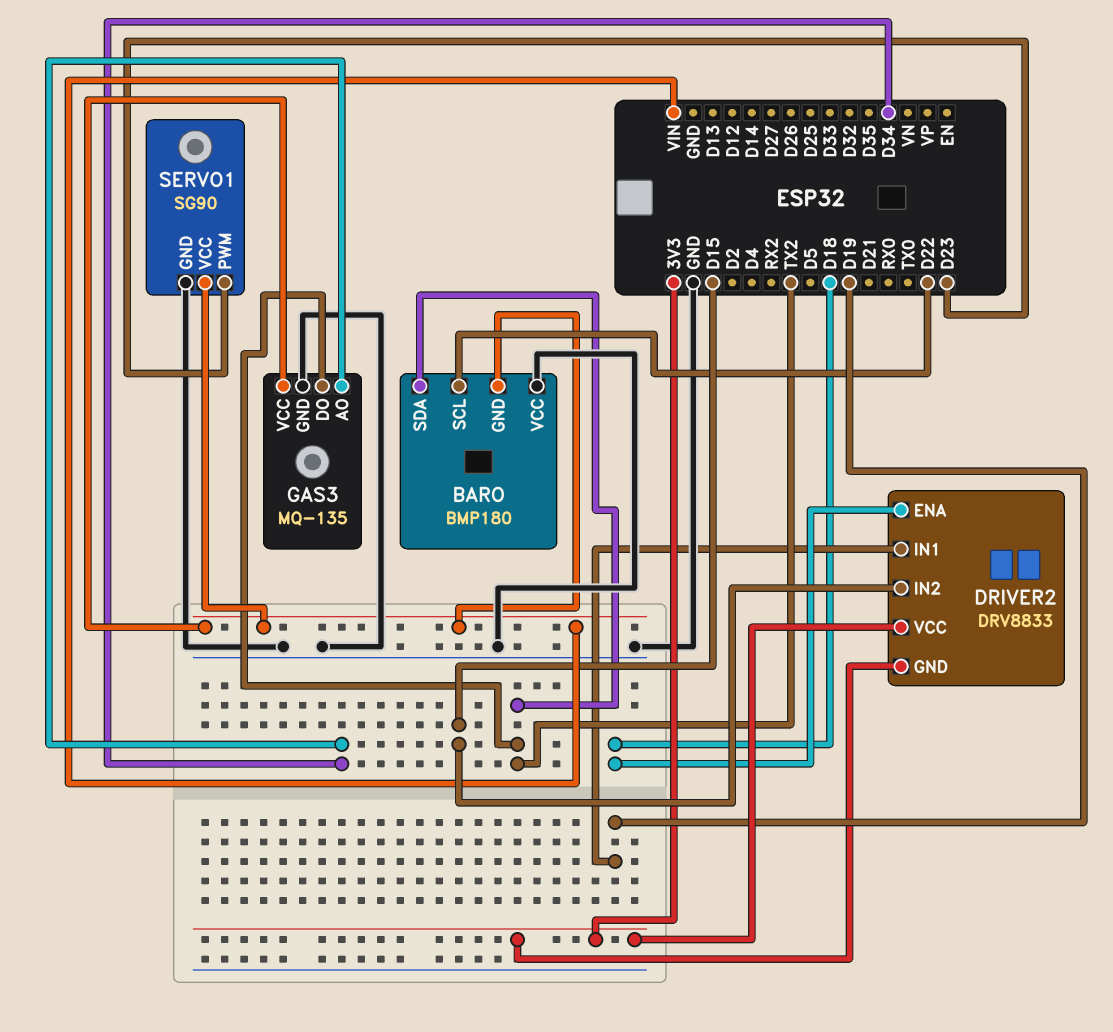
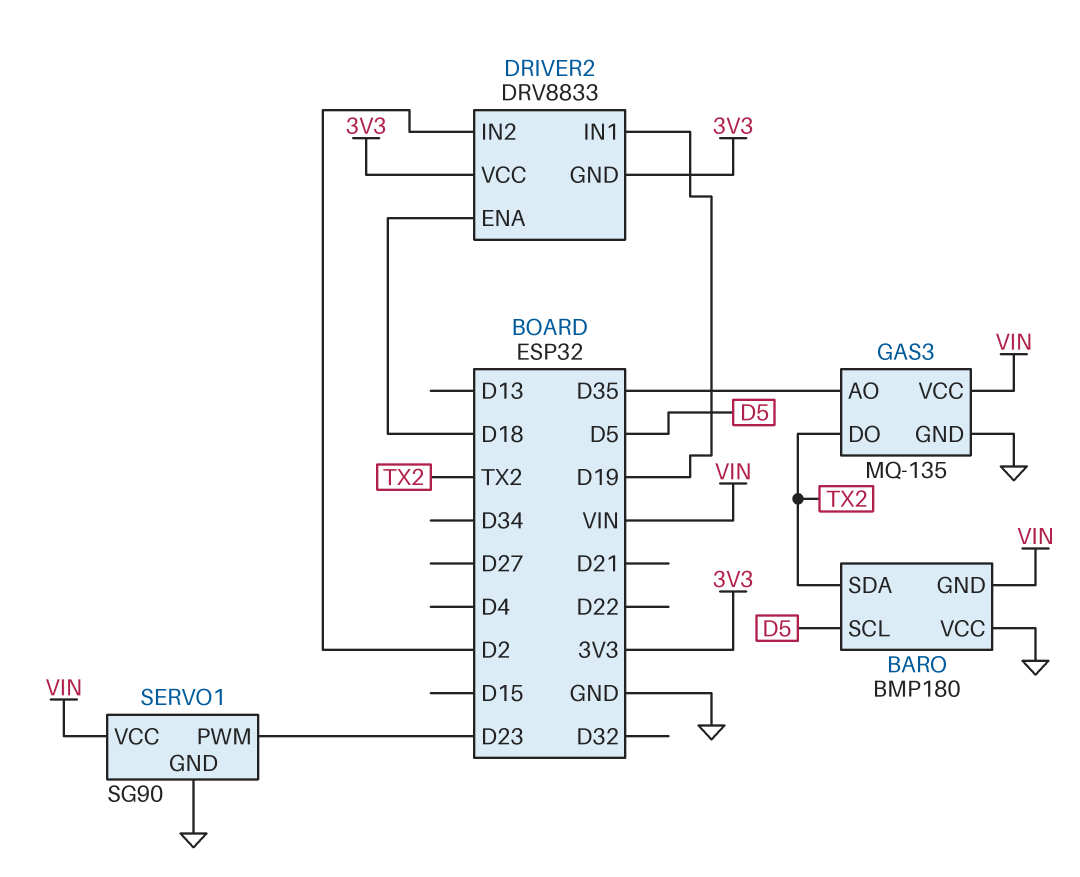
BARO pin SCL: D22 -> D5
DRIVER2 pin IN2: D15 -> D2
GAS3 pin AO: D34 -> D35

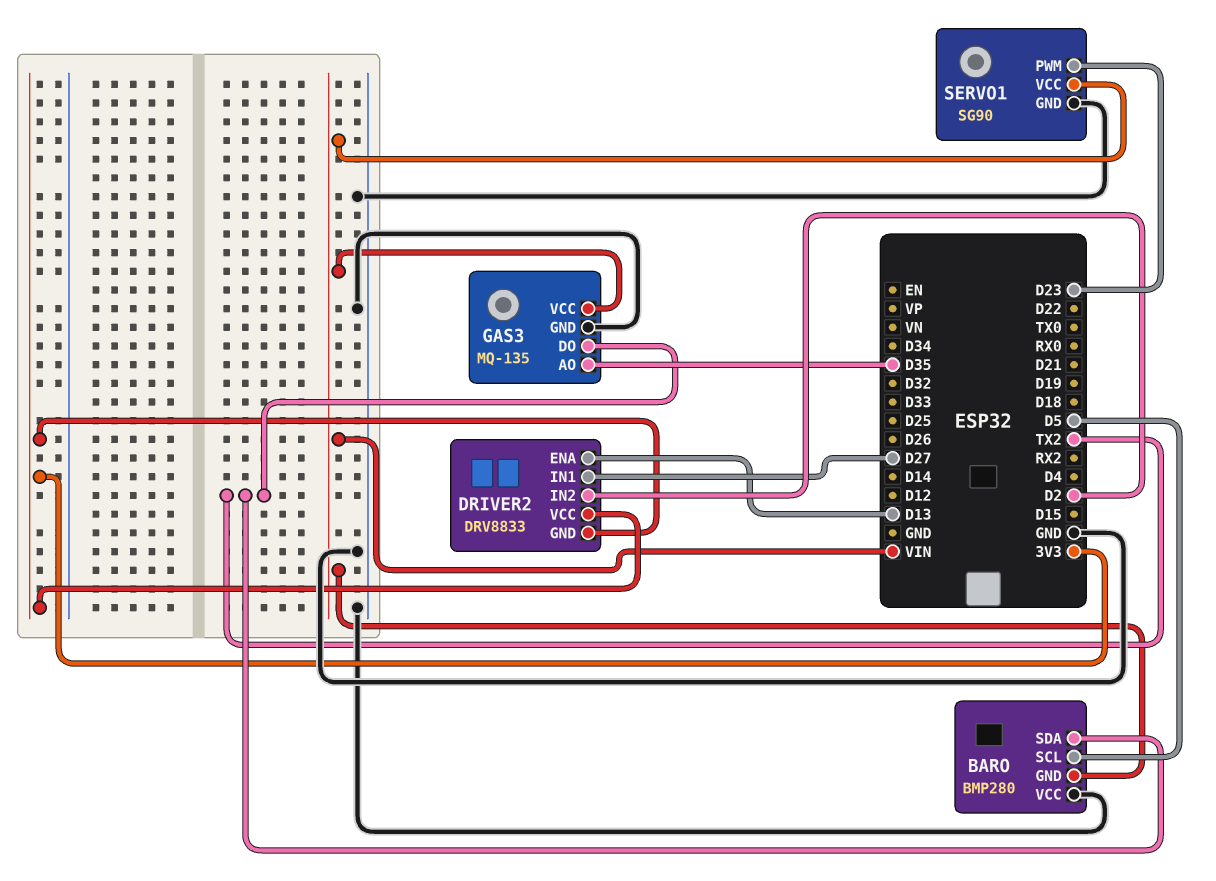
BARO: BMP180 -> BMP280
DRIVER2 pin ENA: D18 -> D13
DRIVER2 pin IN1: D19 -> D27

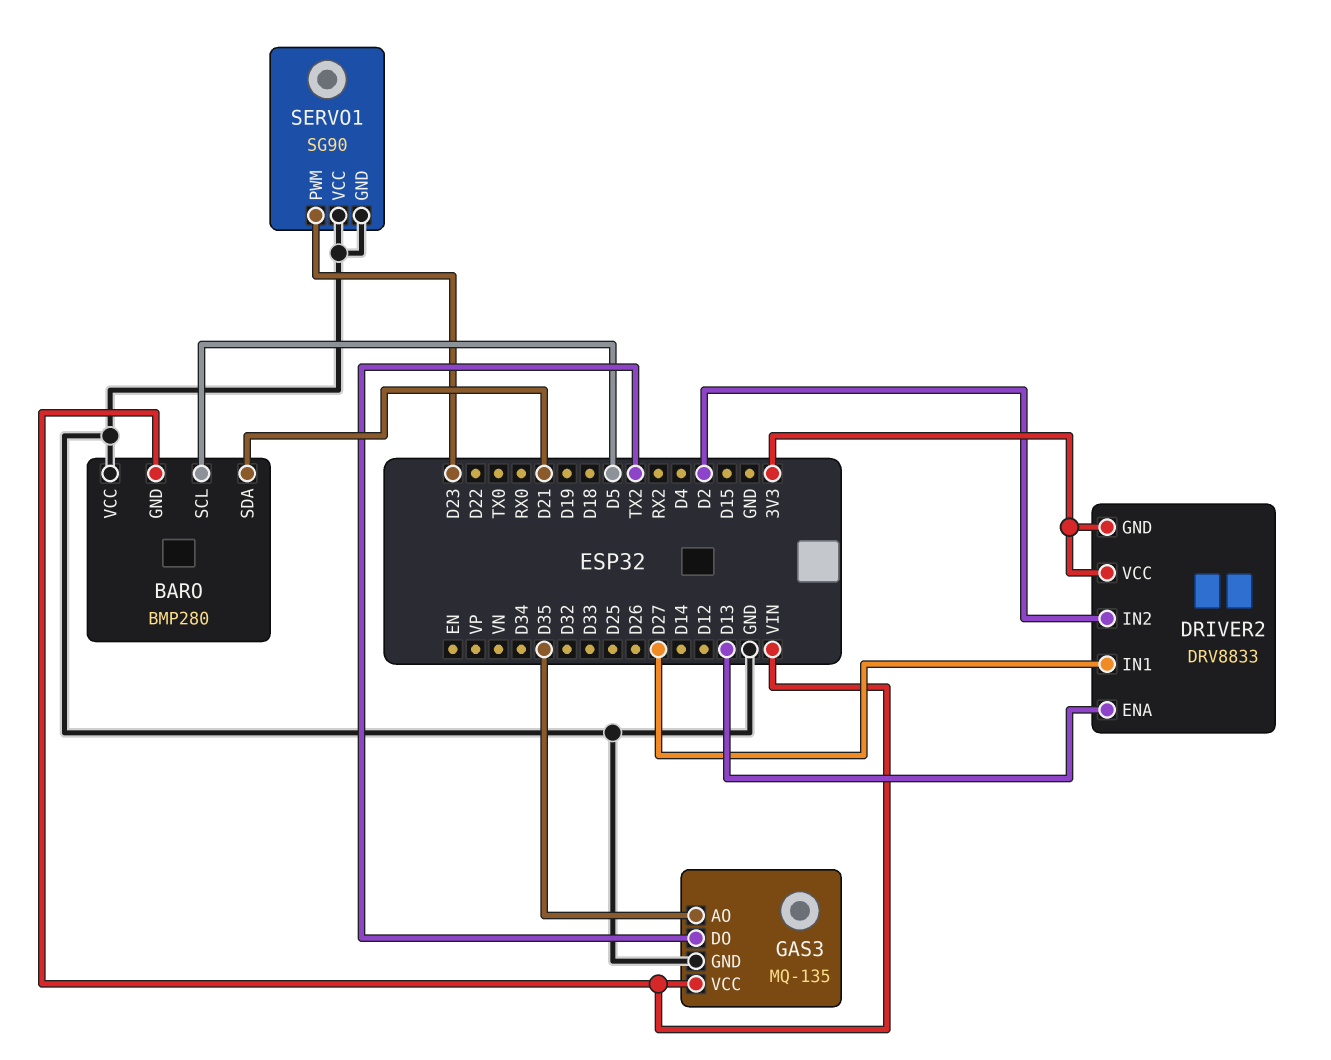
BARO pin SDA: TX2 -> D21
SERVO1 pin VCC: VIN -> GND

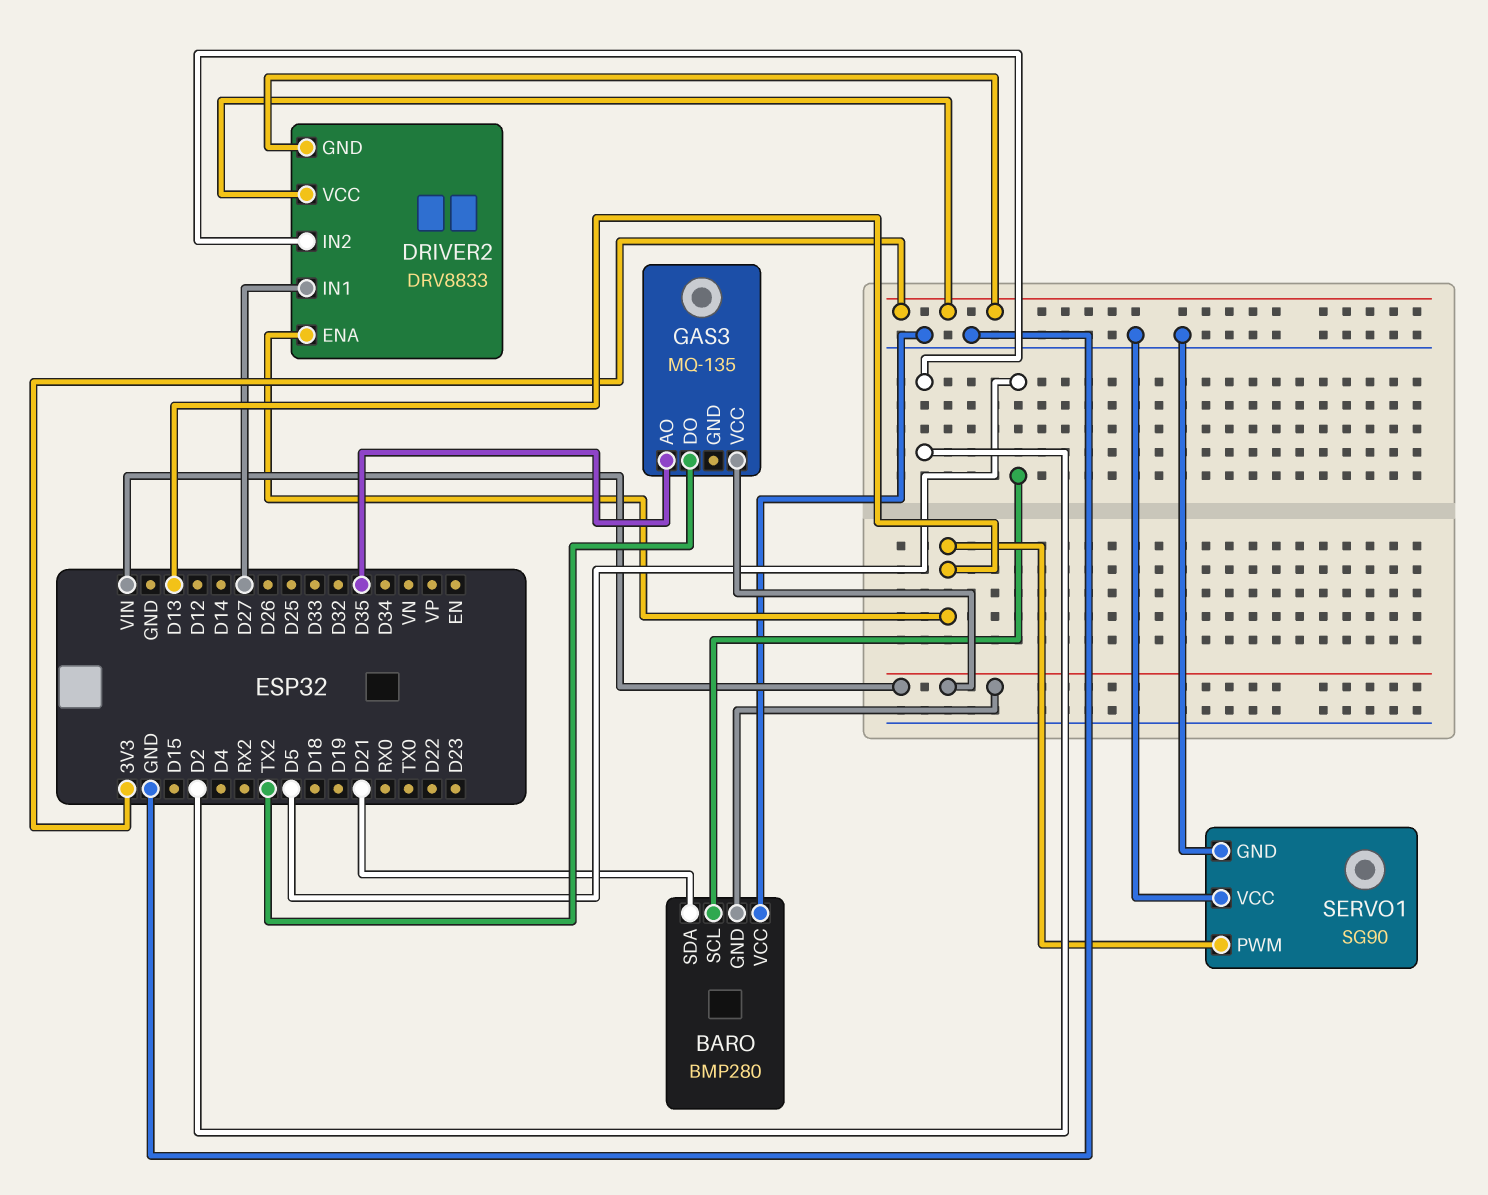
GAS3 pin GND: GND -> none
SERVO1 pin PWM: D23 -> D13

